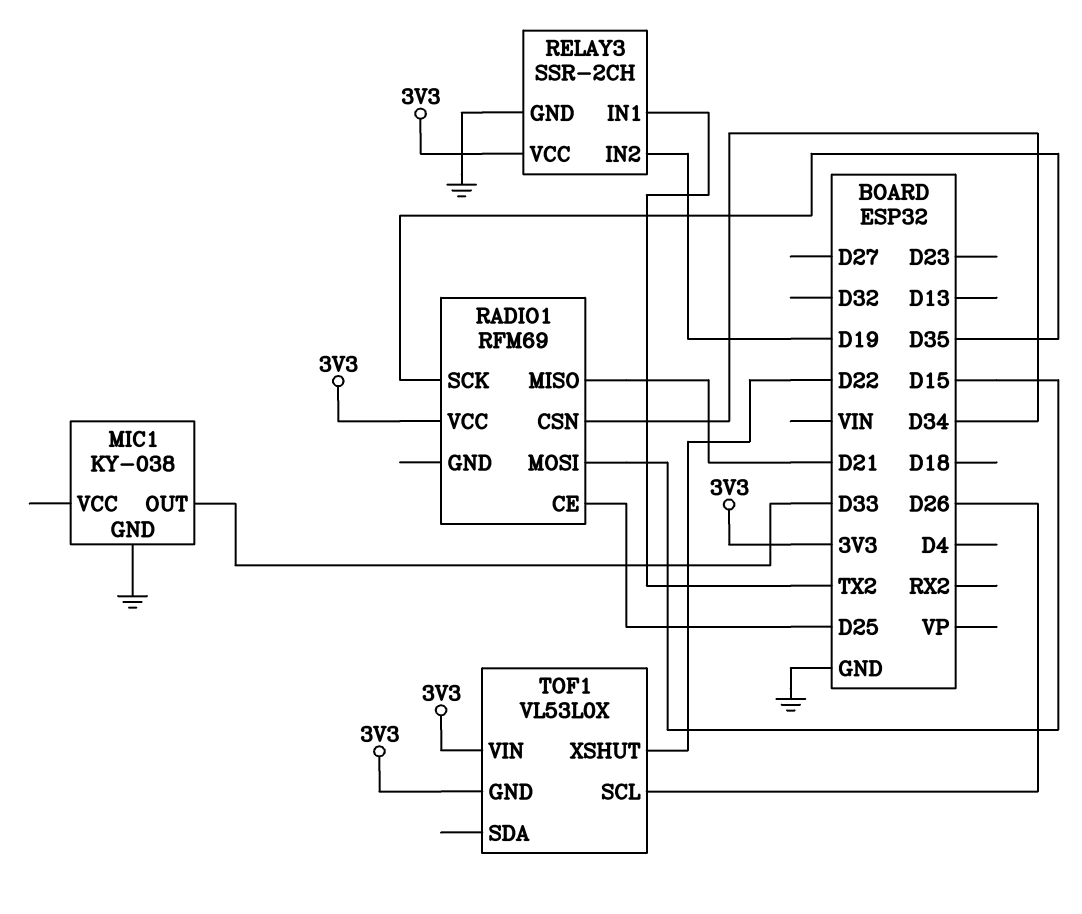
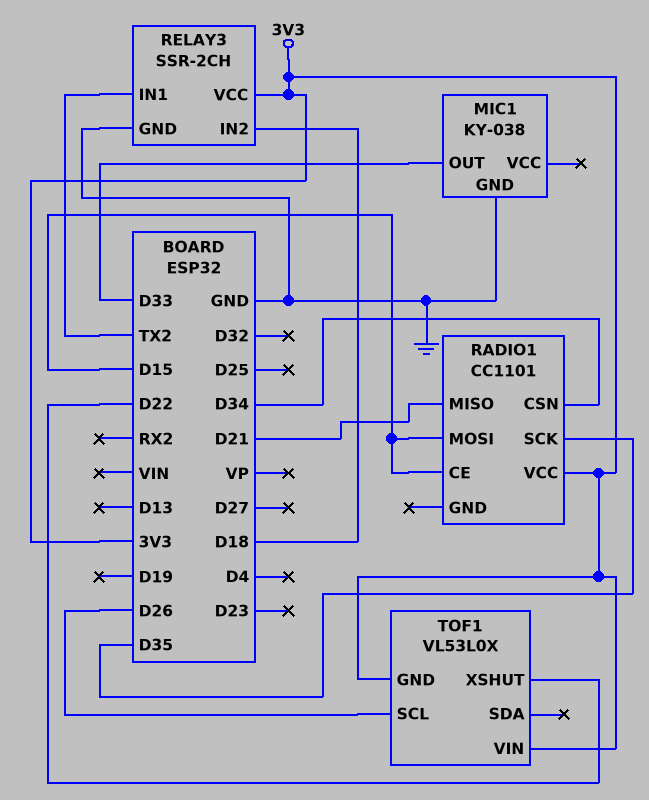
RADIO1: RFM69 -> CC1101
RADIO1 pin CE: D25 -> D15
RELAY3 pin IN2: D19 -> D18

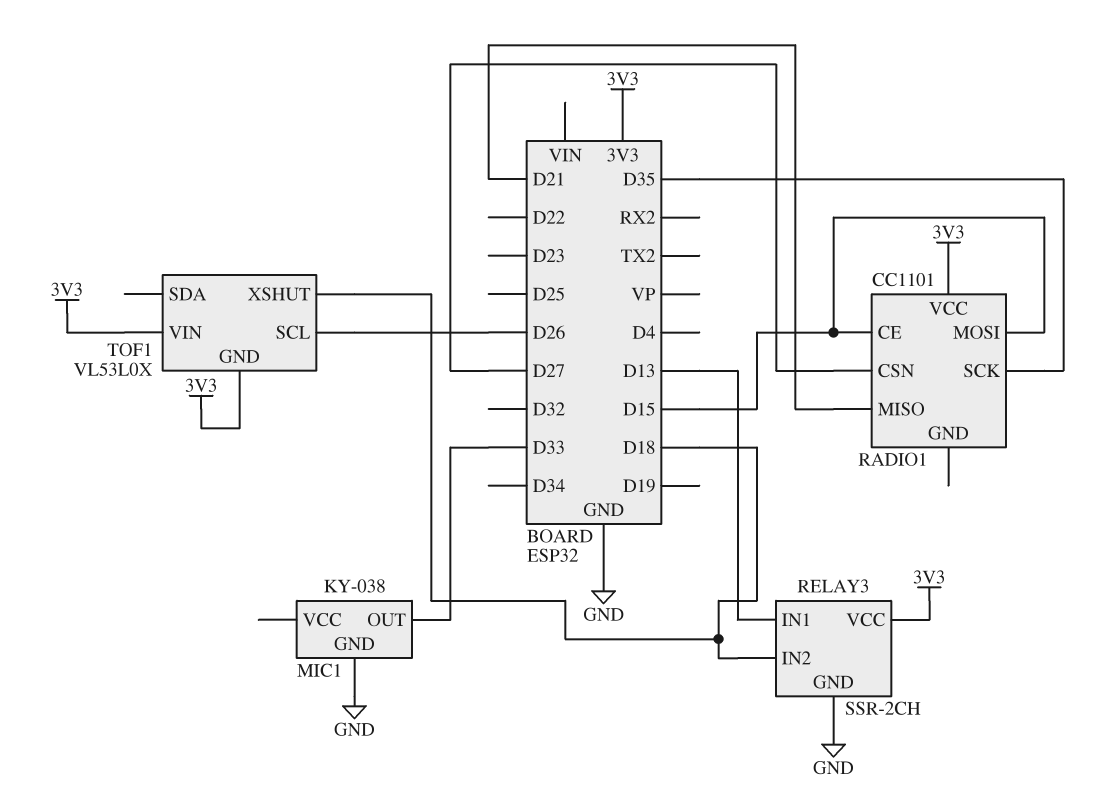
RADIO1 pin CSN: D34 -> D27
RELAY3 pin IN1: TX2 -> D13
TOF1 pin XSHUT: D22 -> D18

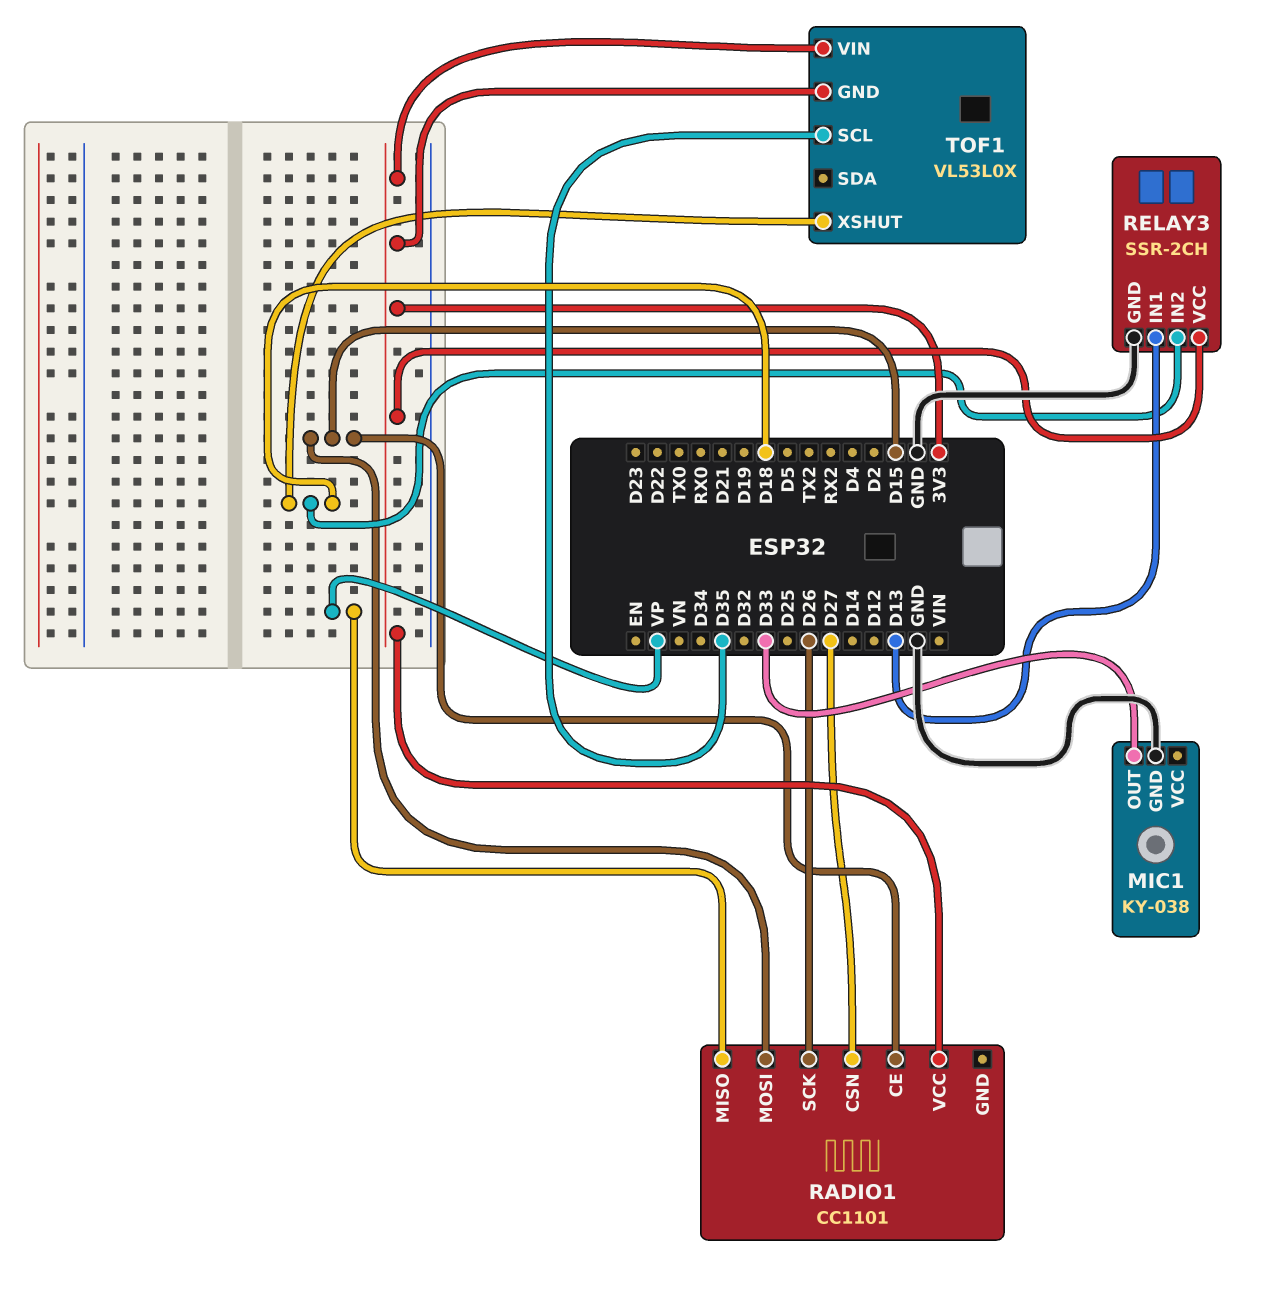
RADIO1 pin MISO: D21 -> VP
RADIO1 pin SCK: D35 -> D26
TOF1 pin SCL: D26 -> D35

